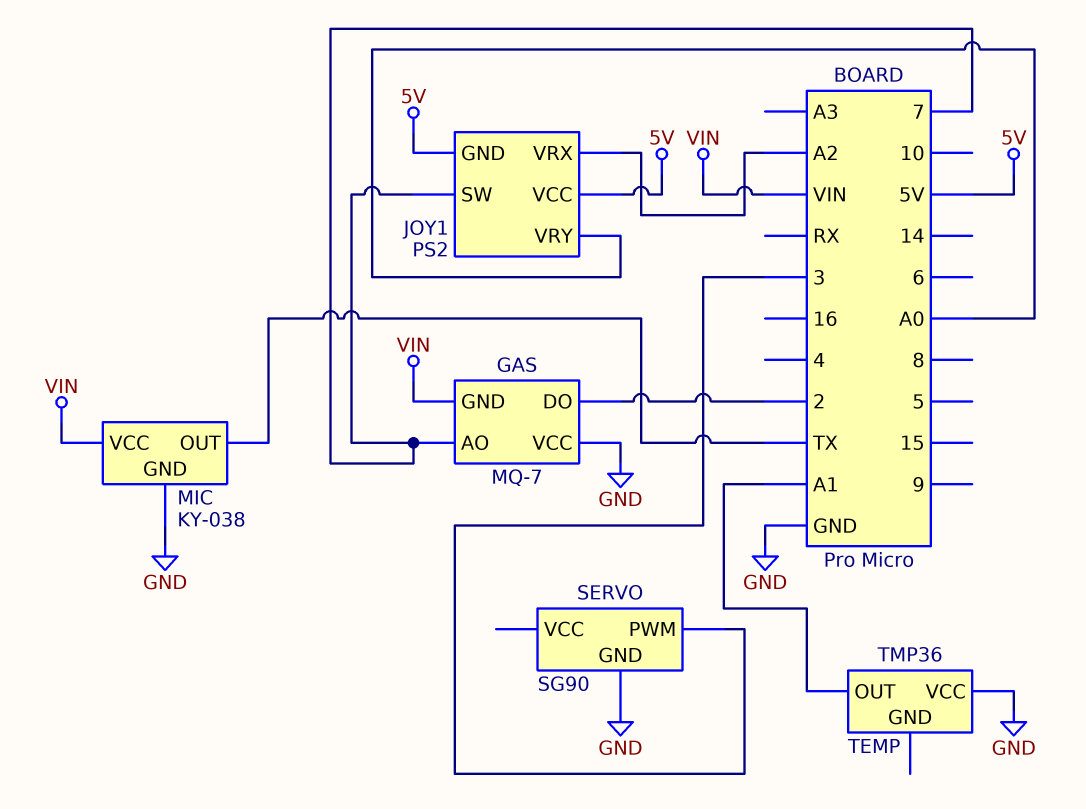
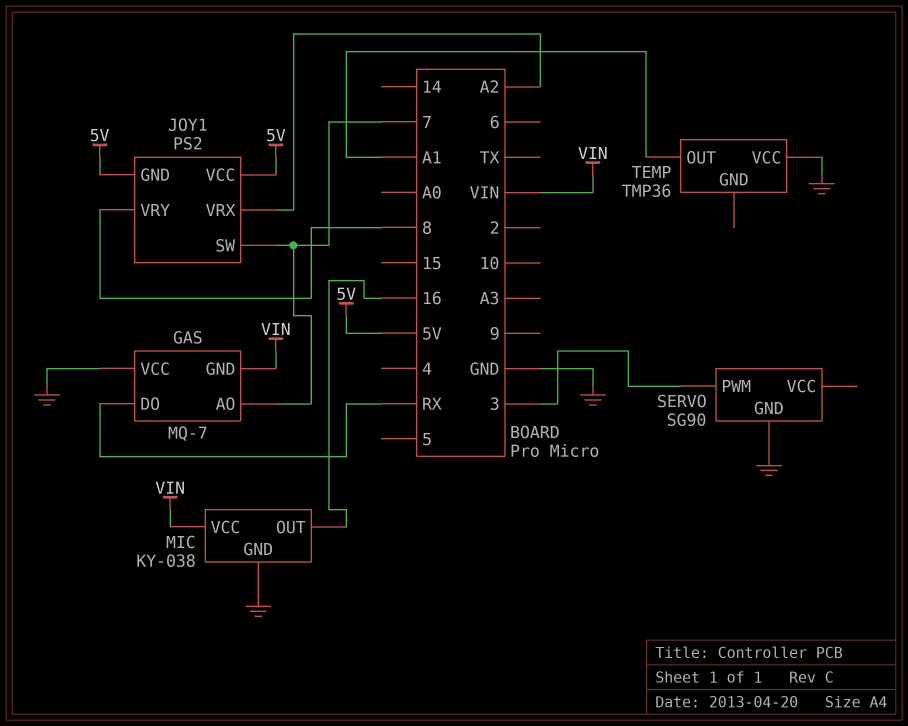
GAS pin DO: 2 -> RX
JOY1 pin VRY: A0 -> 8
MIC pin OUT: TX -> 16

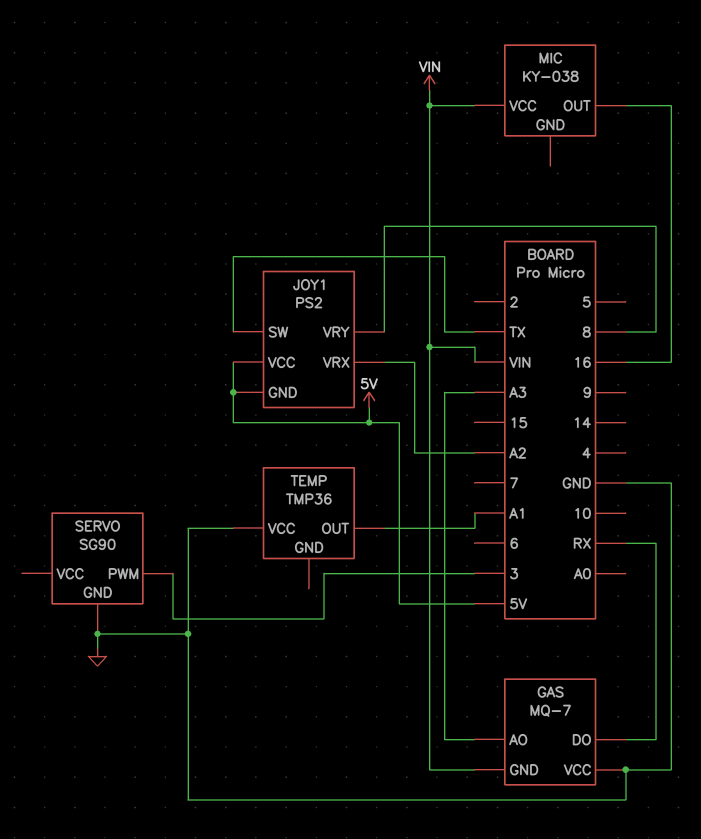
GAS pin AO: 7 -> A3
JOY1 pin SW: 7 -> TX
MIC pin GND: GND -> none

